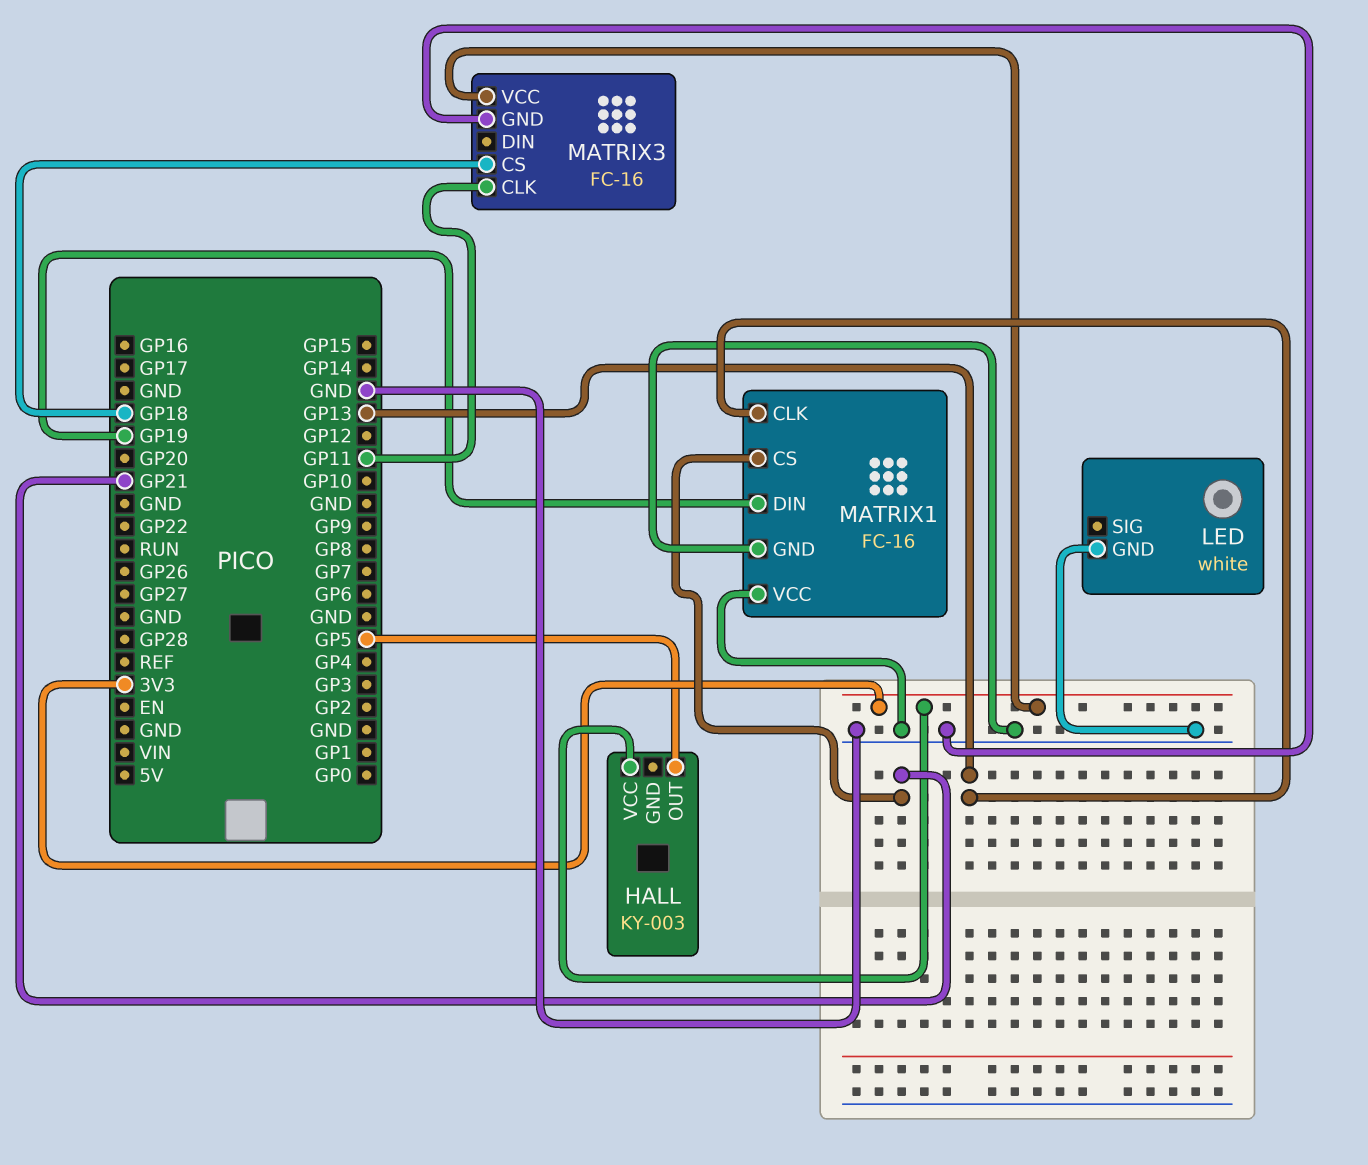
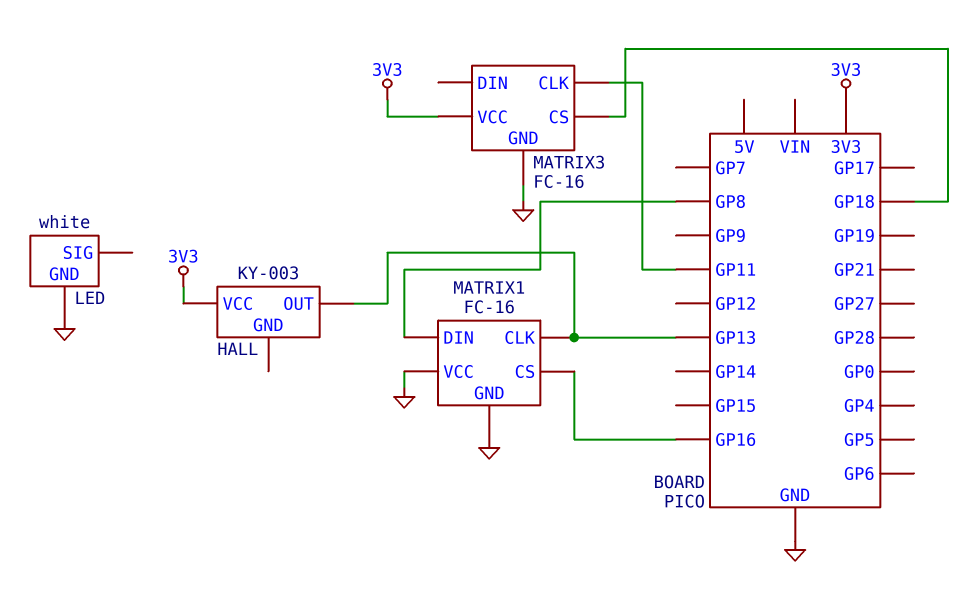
HALL pin OUT: GP5 -> GP13
MATRIX1 pin CS: GP21 -> GP16
MATRIX1 pin DIN: GP19 -> GP8

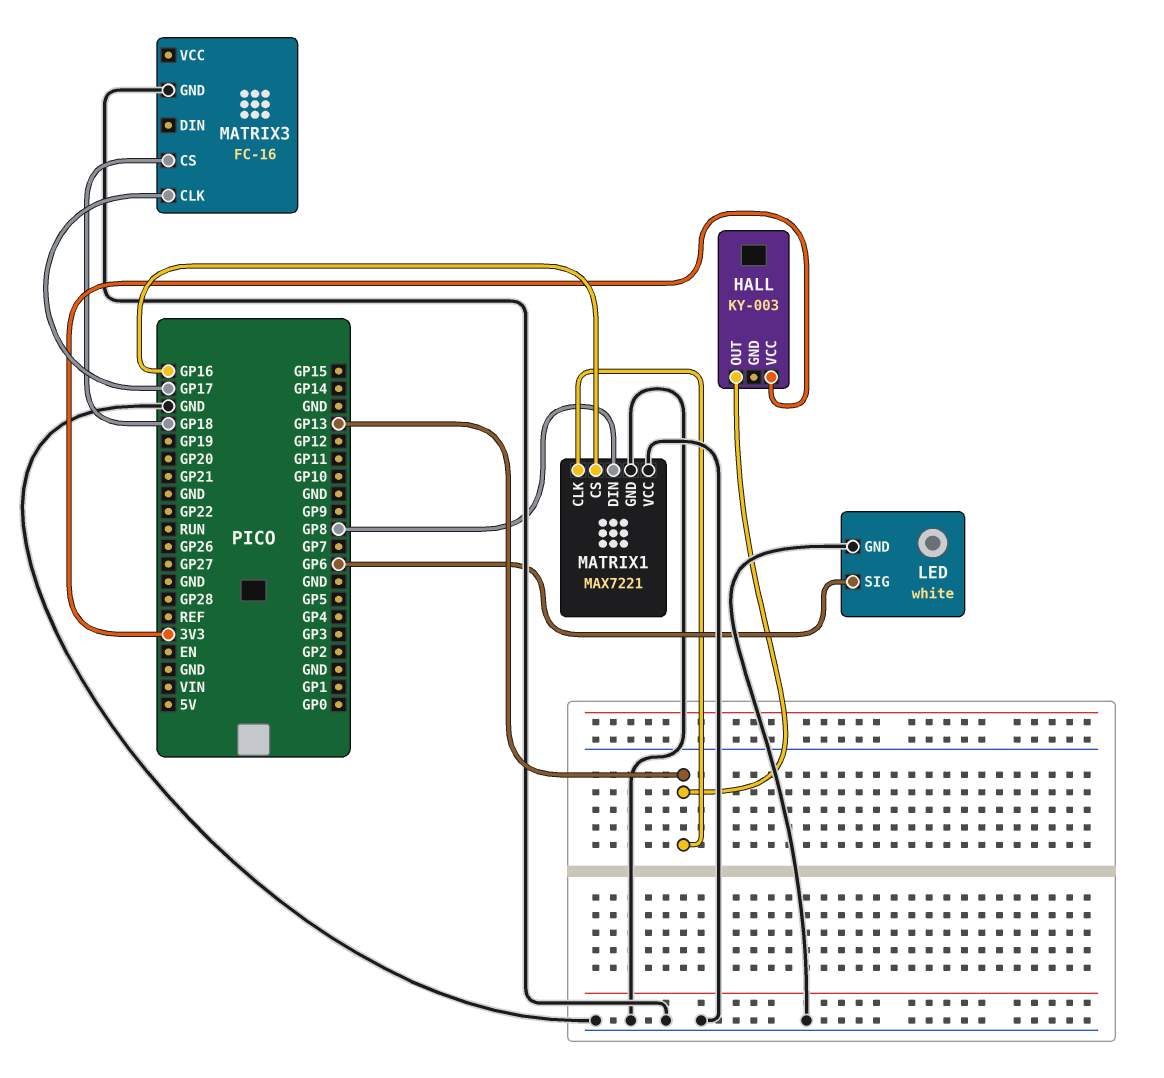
LED pin SIG: none -> GP6
MATRIX1: FC-16 -> MAX7221
MATRIX3 pin CLK: GP11 -> GP17
MATRIX3 pin VCC: 3V3 -> none

